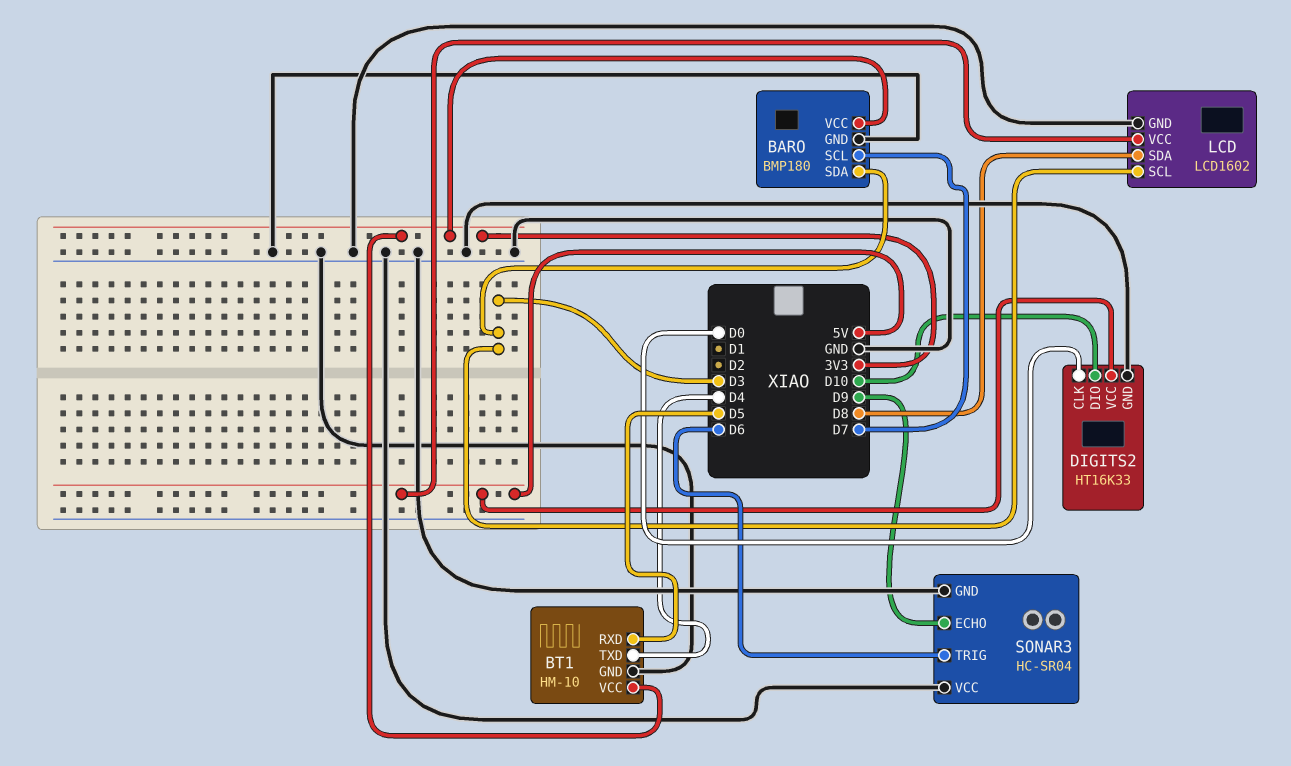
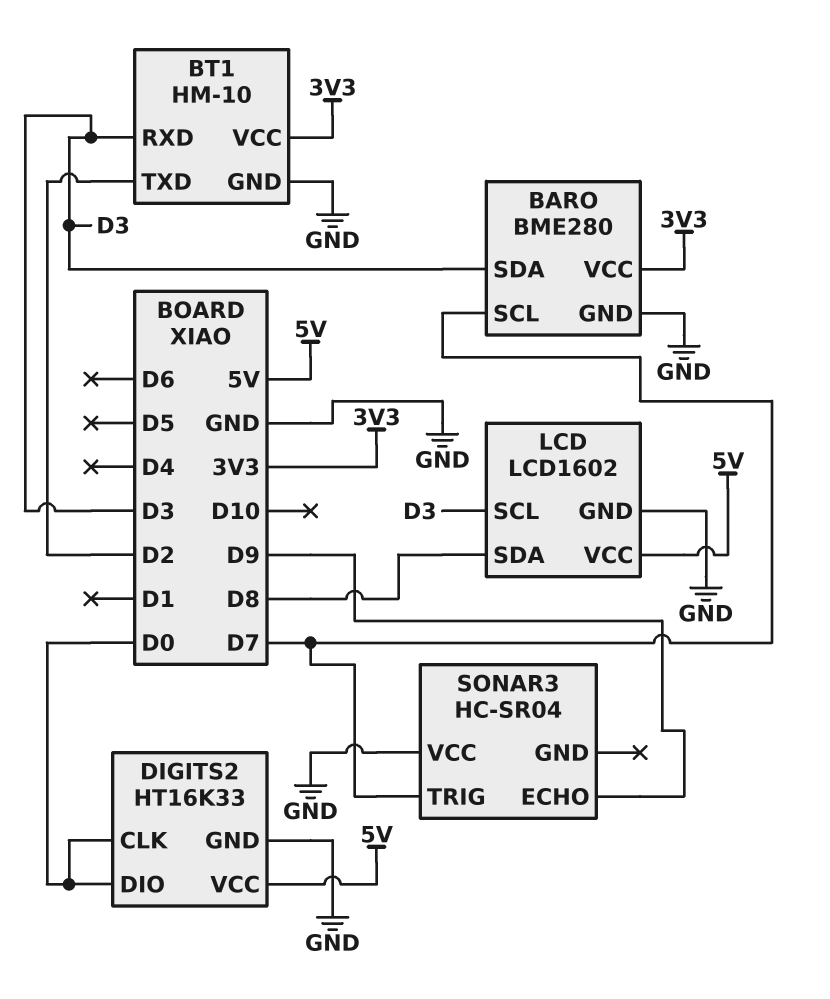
BARO: BMP180 -> BME280
BT1 pin RXD: D5 -> D3
BT1 pin TXD: D4 -> D2
DIGITS2 pin DIO: D10 -> D0
SONAR3 pin GND: GND -> none
SONAR3 pin TRIG: D6 -> D7

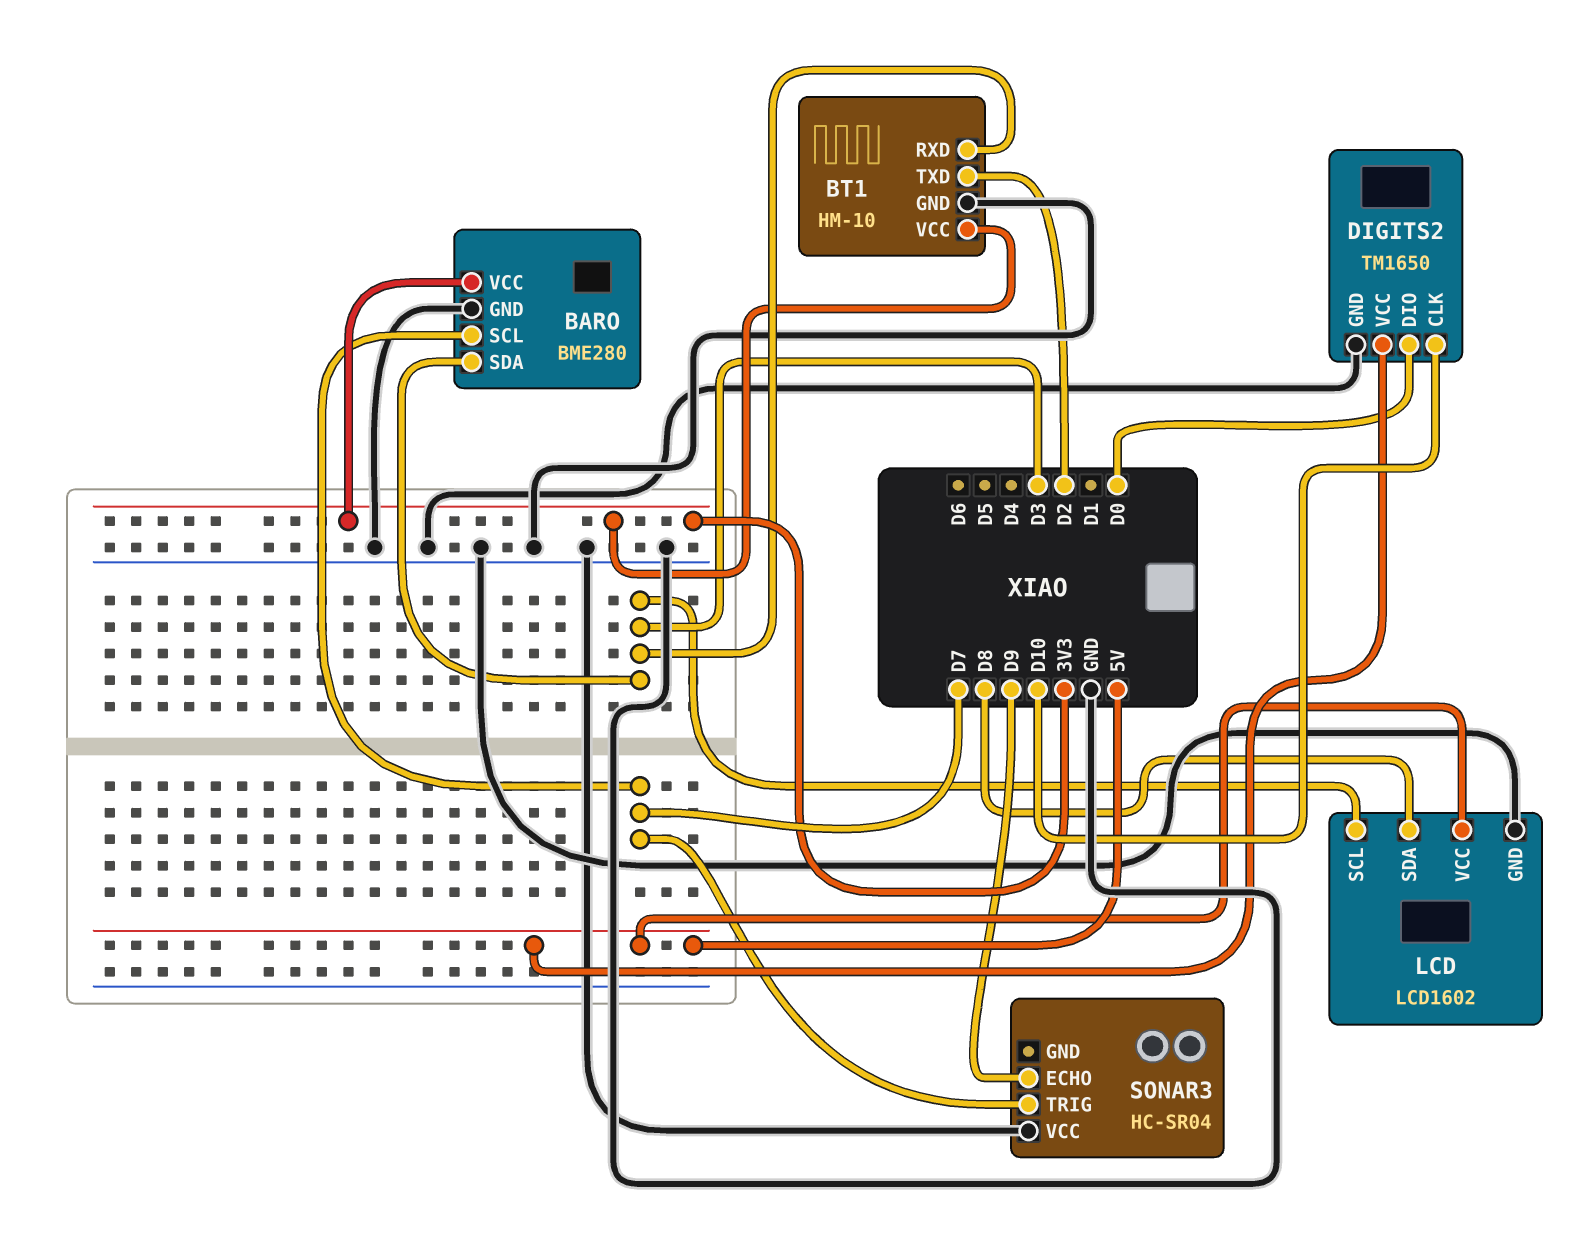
DIGITS2: HT16K33 -> TM1650
DIGITS2 pin CLK: D0 -> D10

